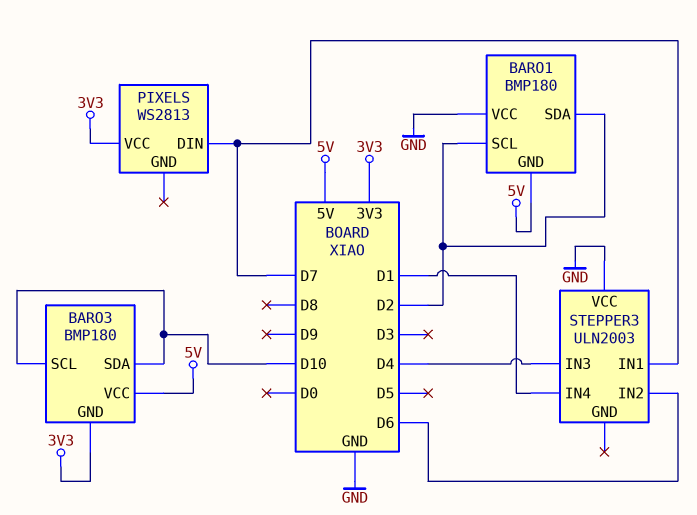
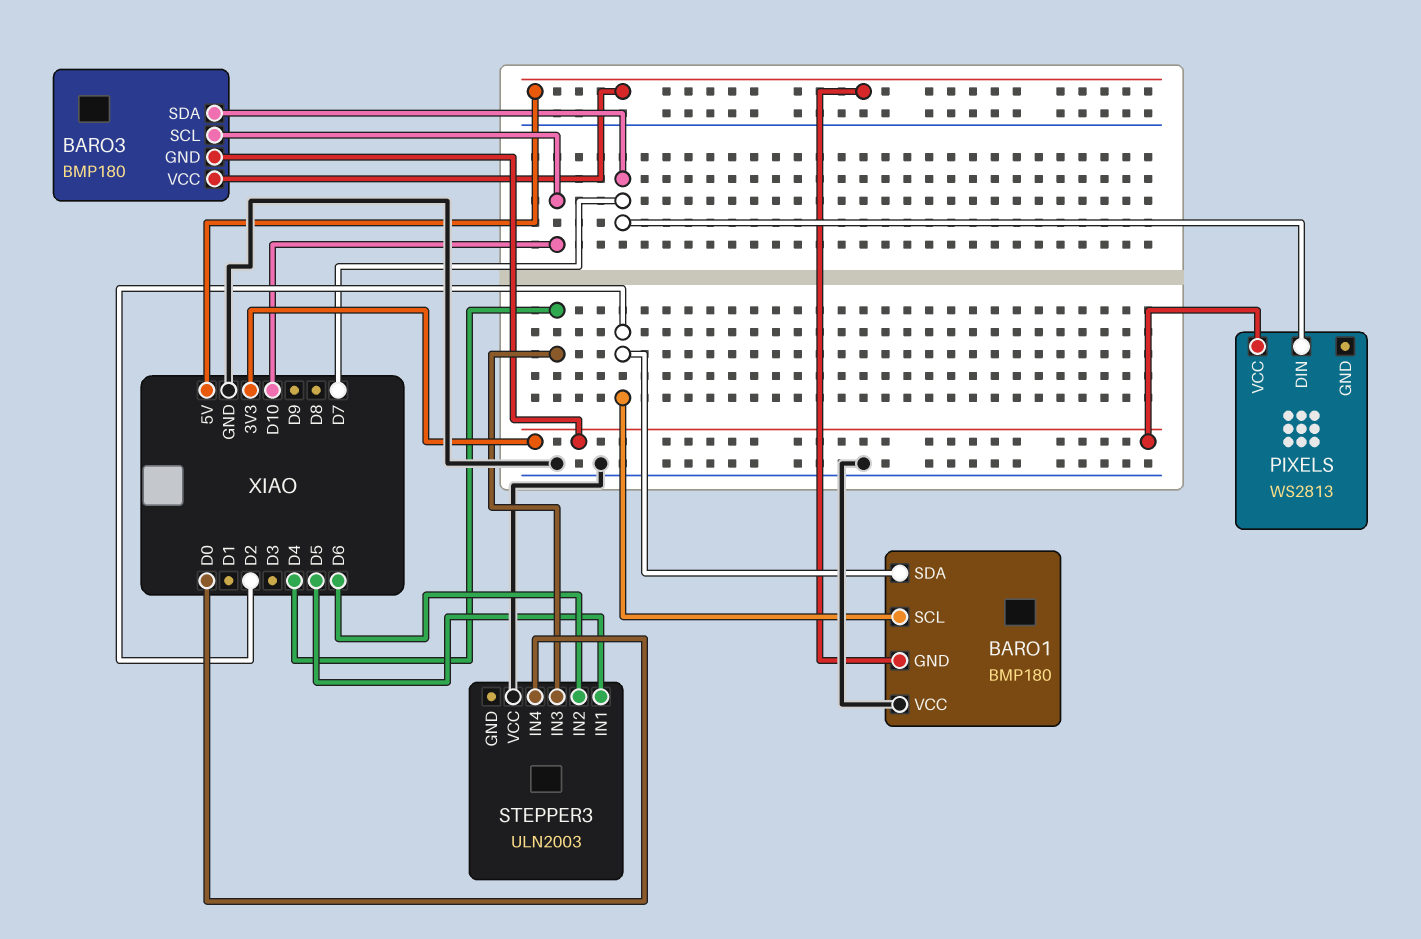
BARO3 pin SDA: D10 -> D7
STEPPER3 pin IN1: D7 -> D5
STEPPER3 pin IN4: D1 -> D0

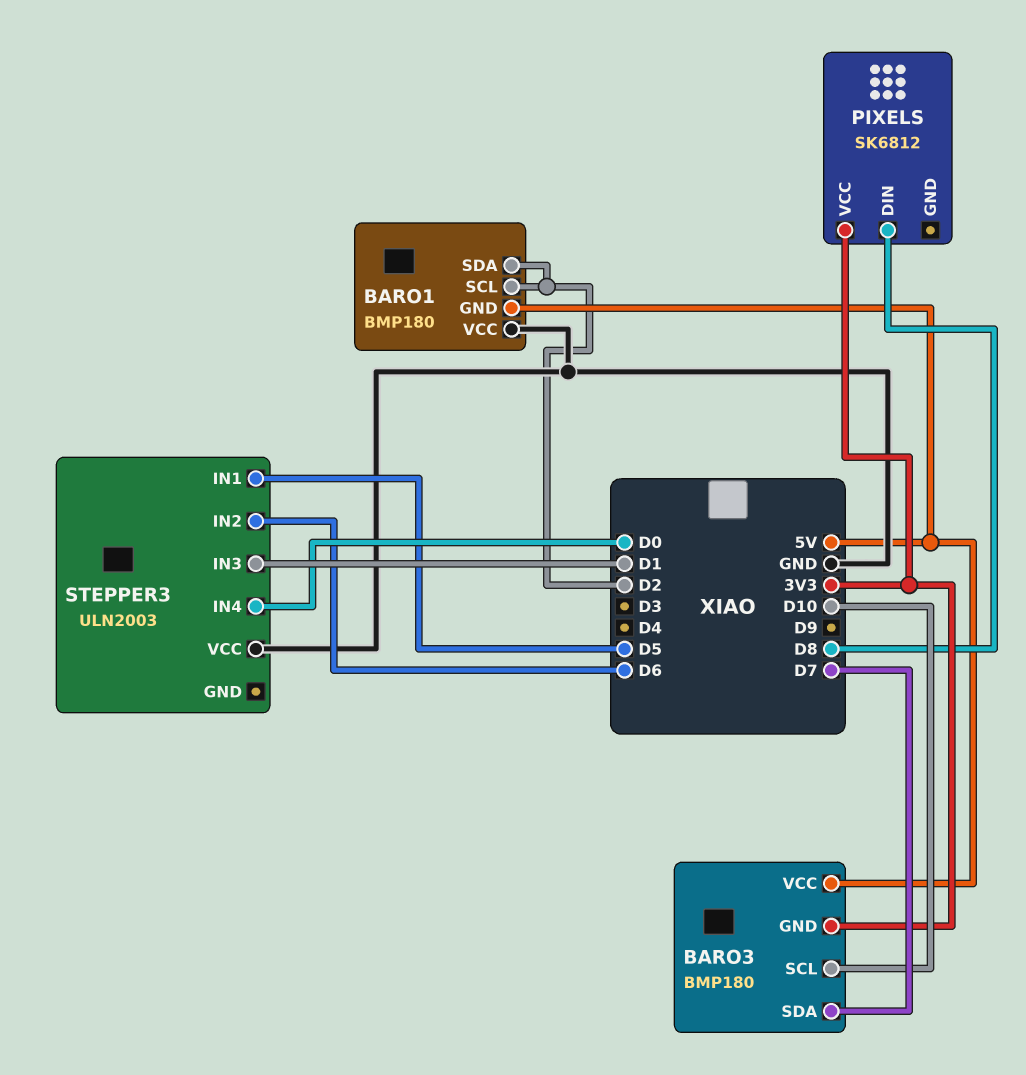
PIXELS: WS2813 -> SK6812
PIXELS pin DIN: D7 -> D8
STEPPER3 pin IN3: D4 -> D1

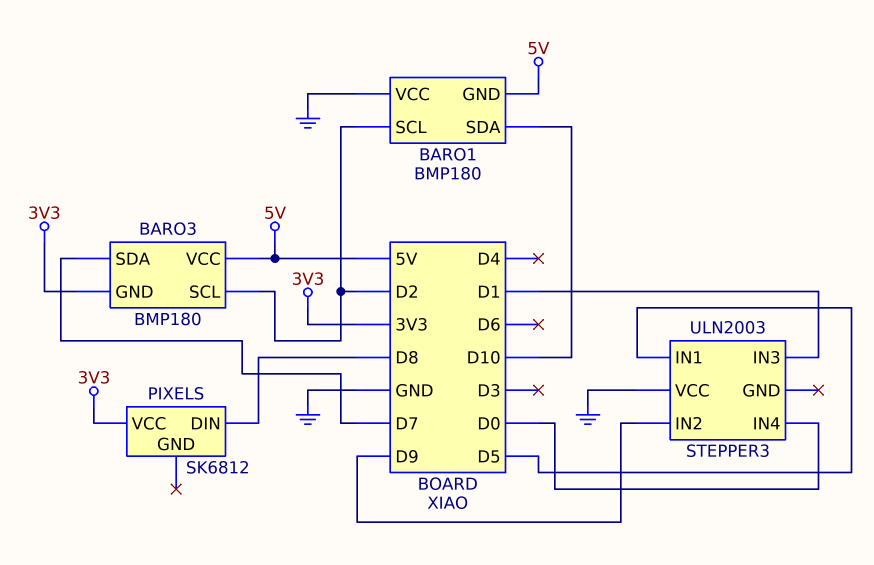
BARO1 pin SDA: D2 -> D10
BARO3 pin SCL: D10 -> D2
STEPPER3 pin IN2: D6 -> D9

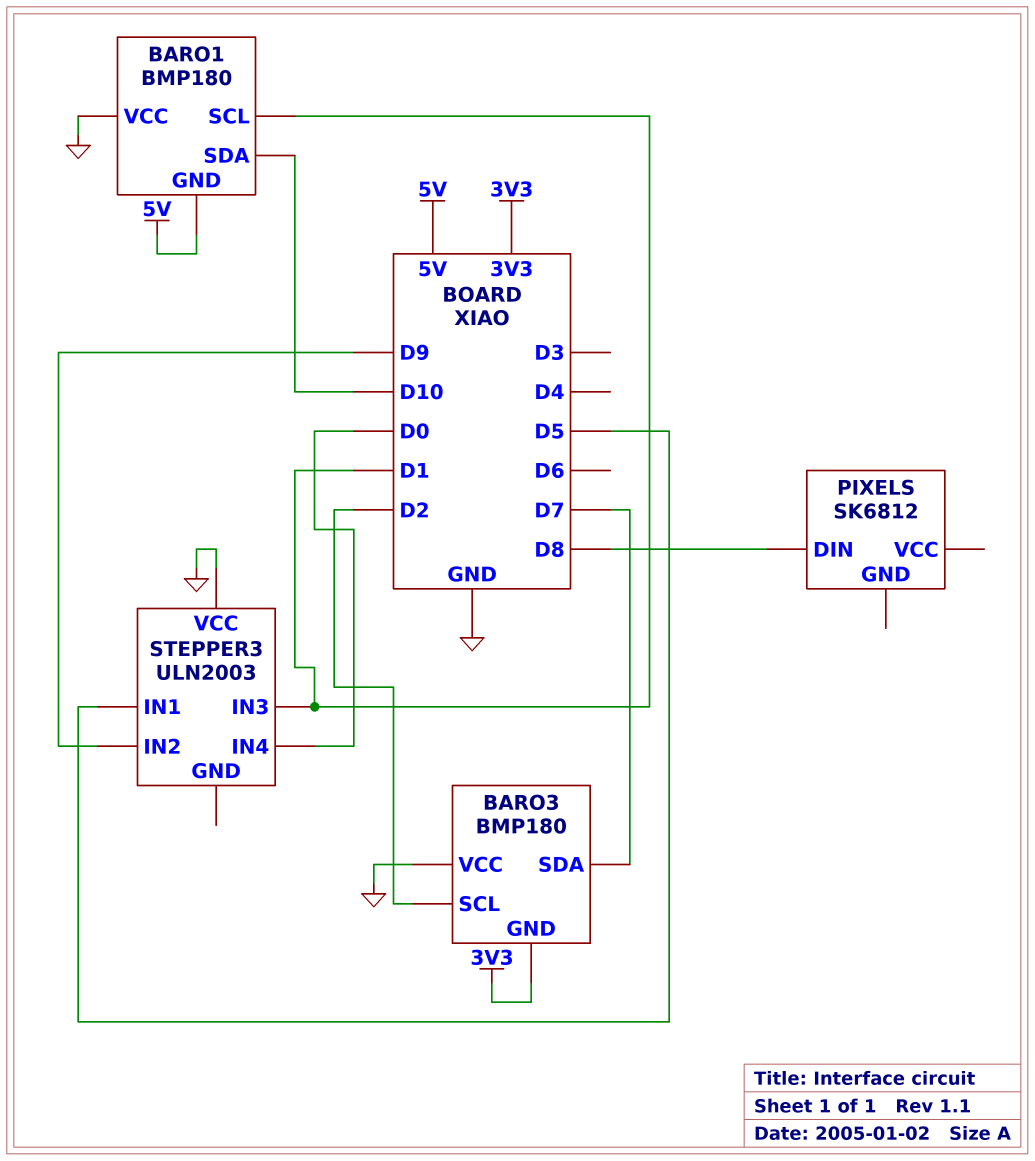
BARO1 pin SCL: D2 -> D1
BARO3 pin VCC: 5V -> GND
PIXELS pin VCC: 3V3 -> none

